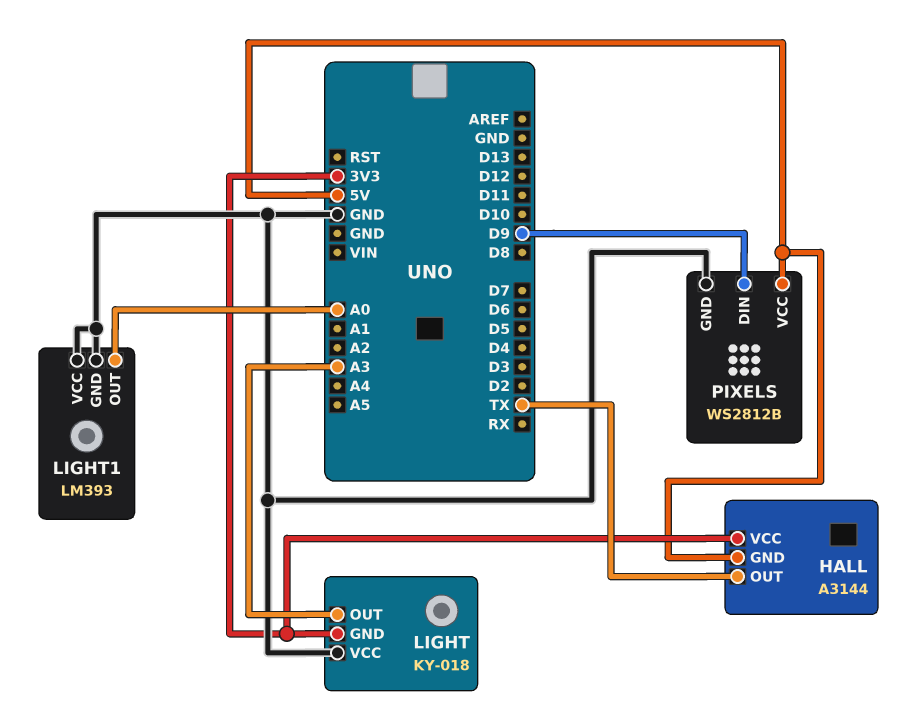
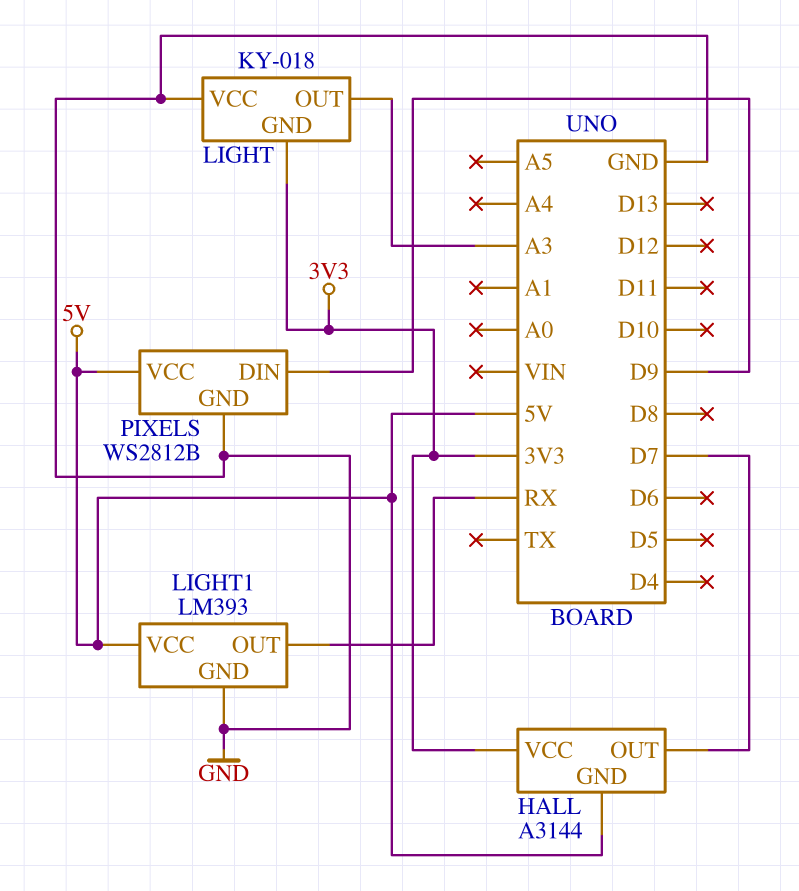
HALL pin OUT: TX -> D7
LIGHT1 pin OUT: A0 -> RX
LIGHT1 pin VCC: GND -> 5V

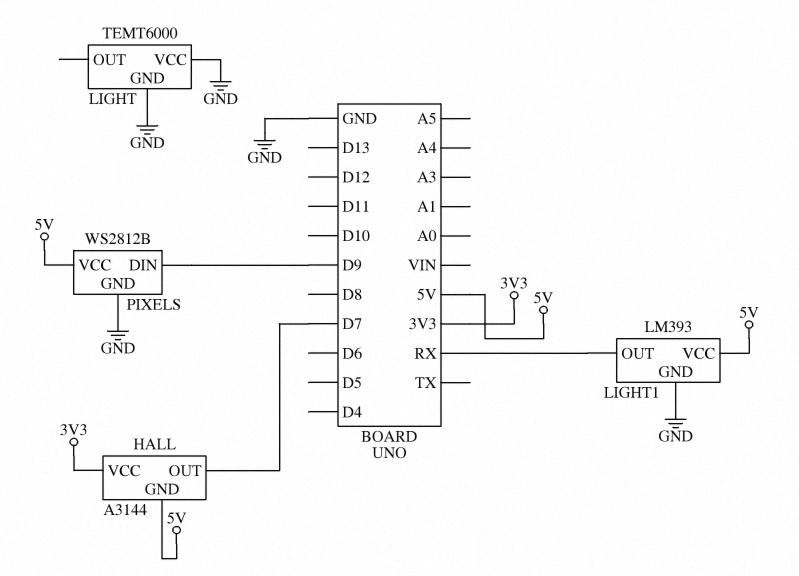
LIGHT: KY-018 -> TEMT6000
LIGHT pin GND: 3V3 -> GND
LIGHT pin OUT: A3 -> none

